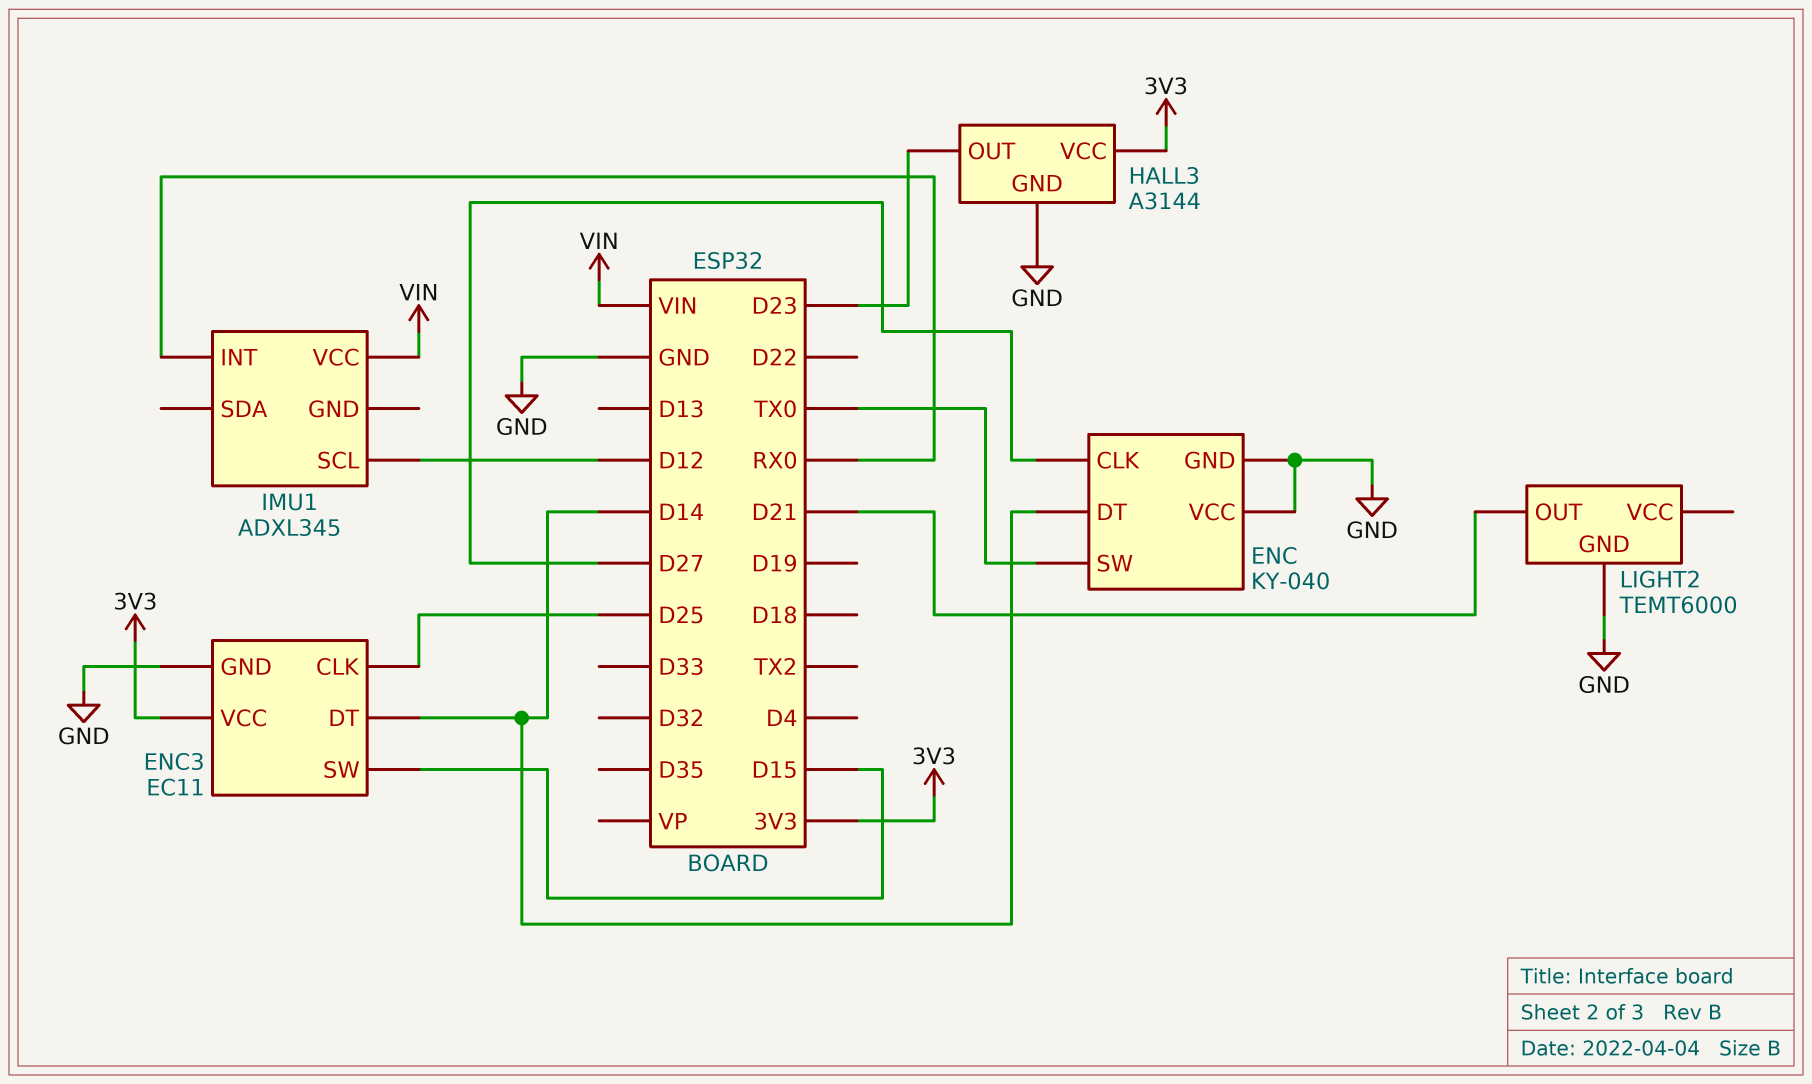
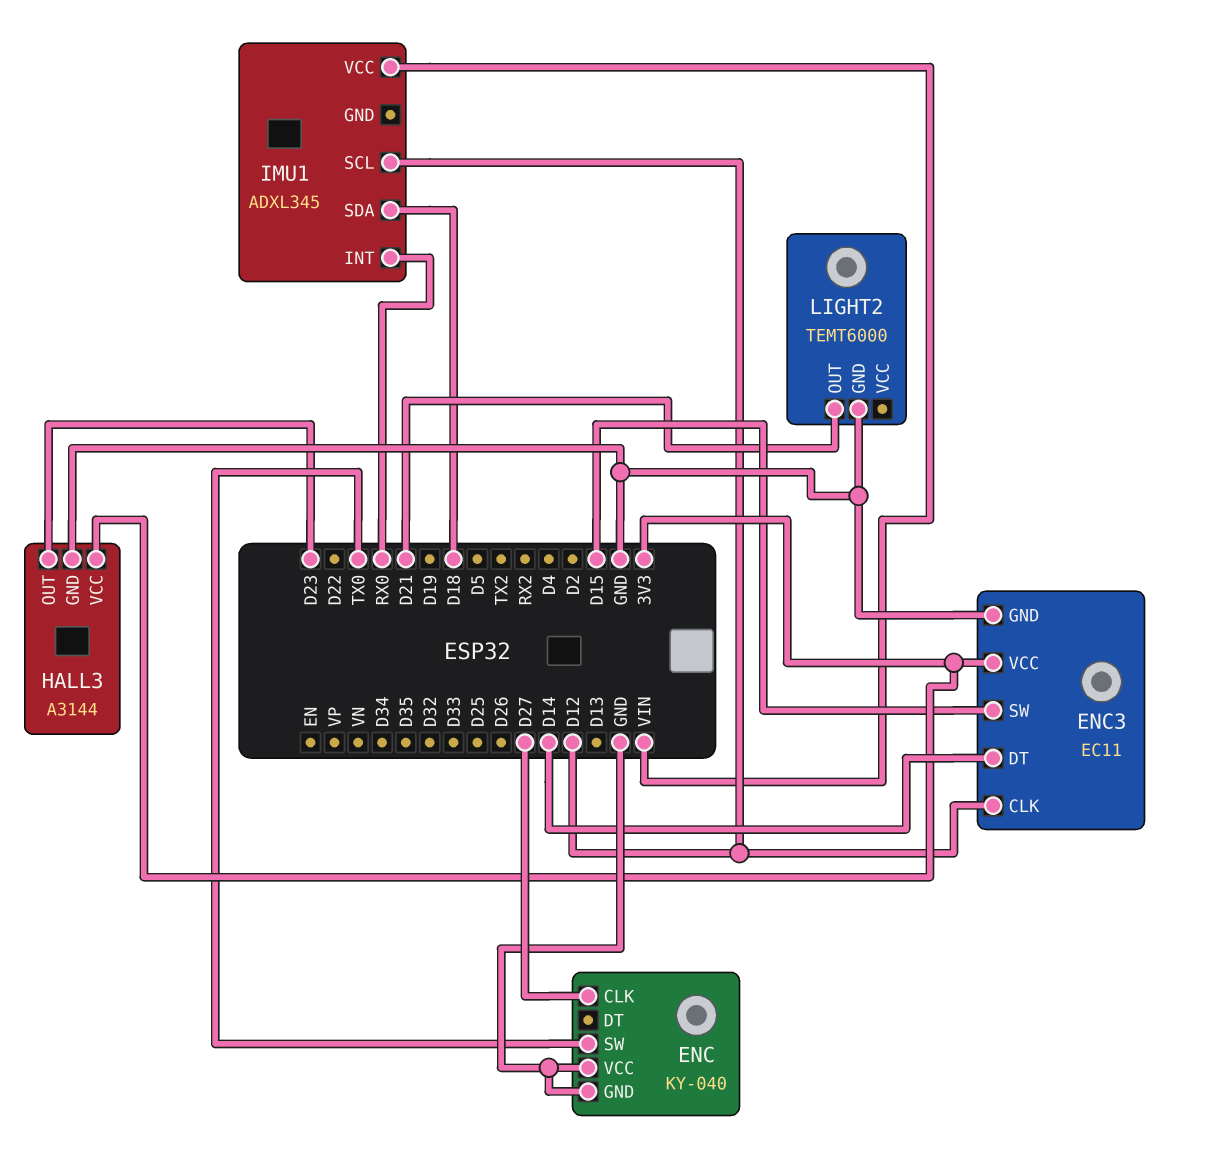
ENC pin DT: D14 -> none
ENC3 pin CLK: D25 -> D12
IMU1 pin SDA: none -> D18

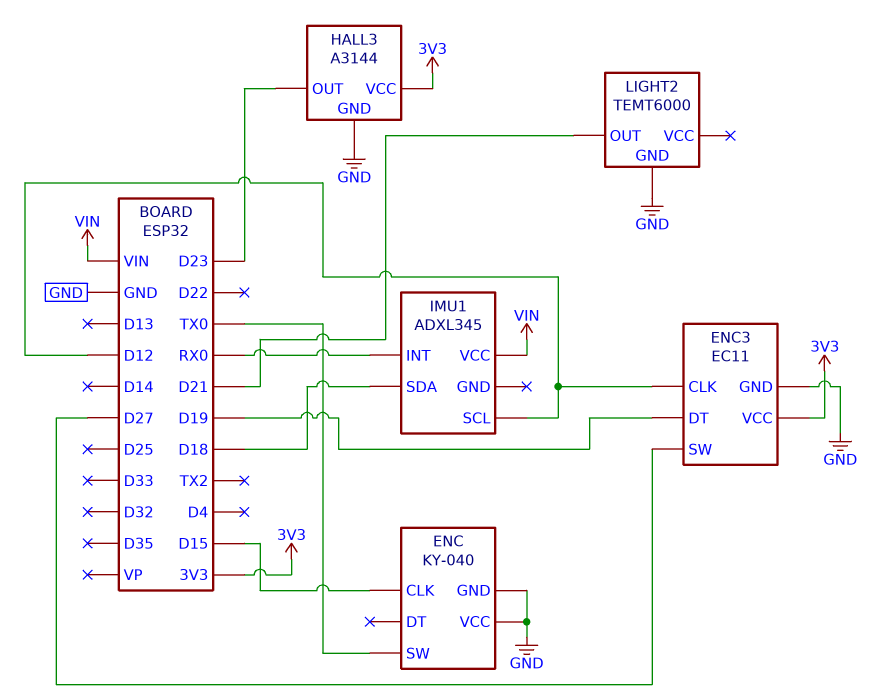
ENC pin CLK: D27 -> D15
ENC3 pin DT: D14 -> D19
ENC3 pin SW: D15 -> D27

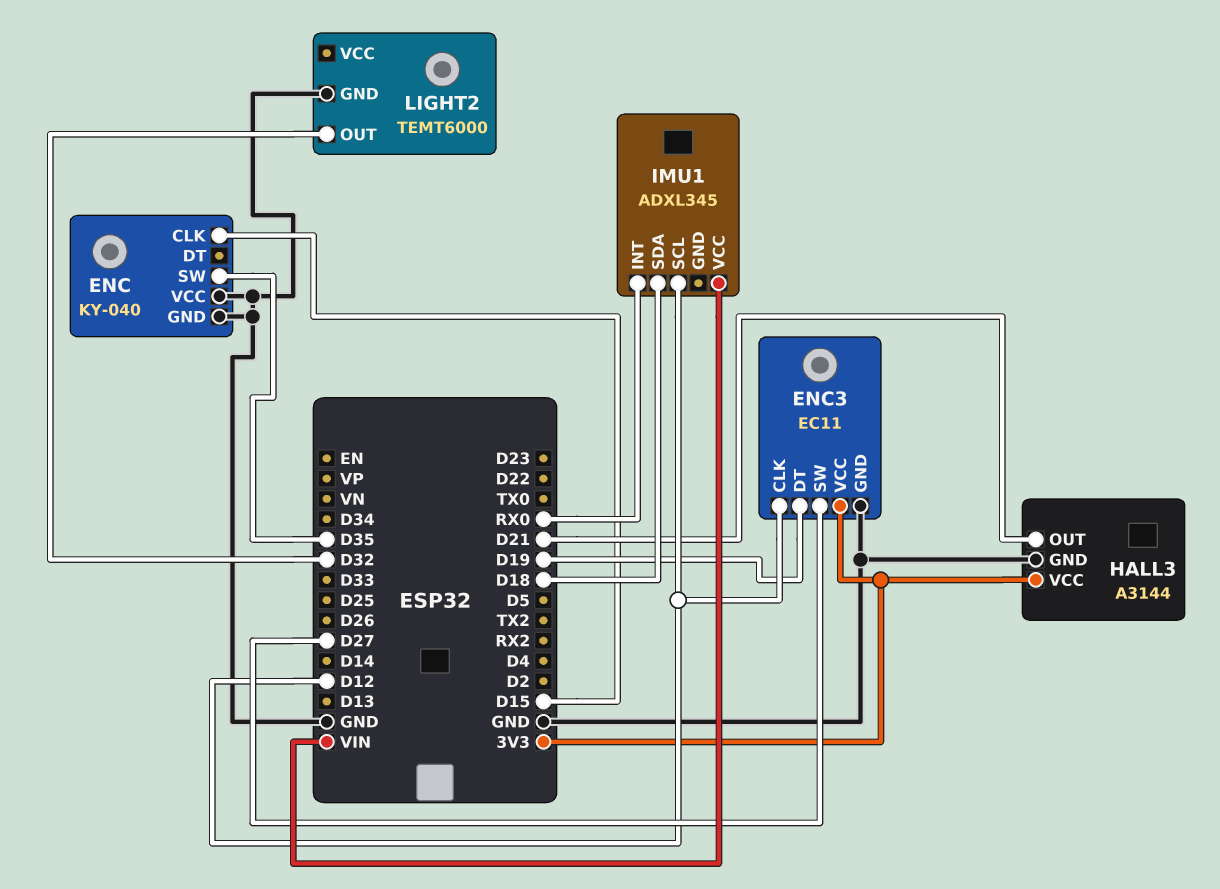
ENC pin SW: TX0 -> D35
HALL3 pin OUT: D23 -> D21
LIGHT2 pin OUT: D21 -> D32

